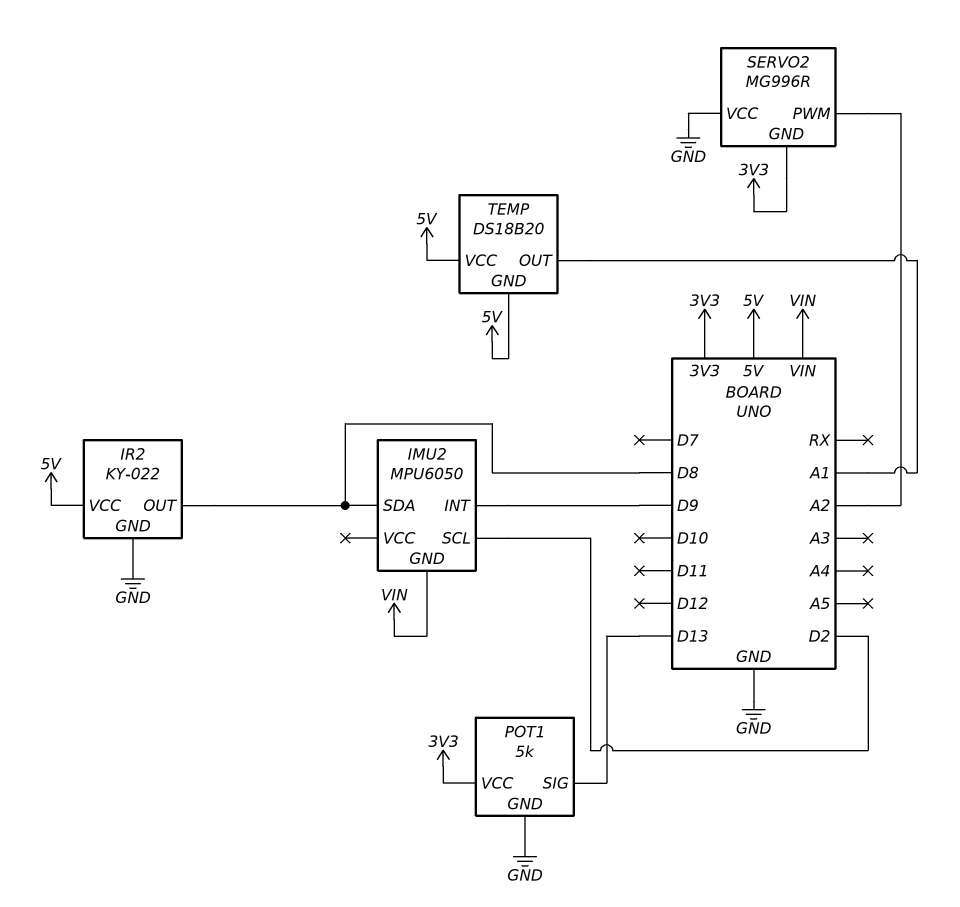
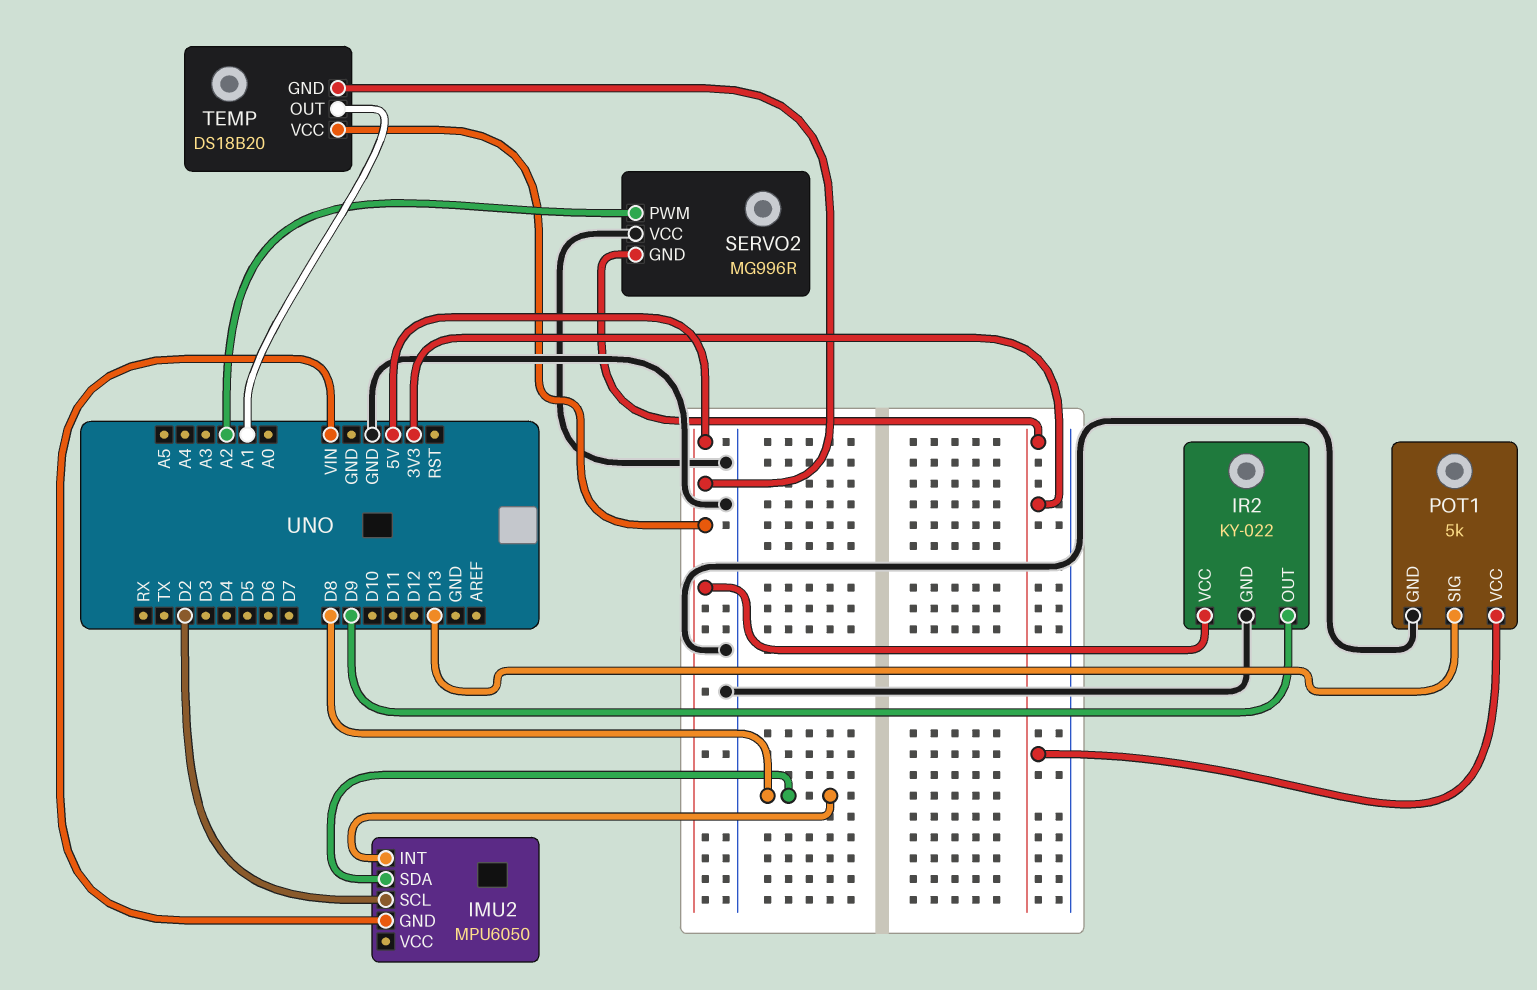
IMU2 pin INT: D9 -> D8
IR2 pin OUT: D8 -> D9

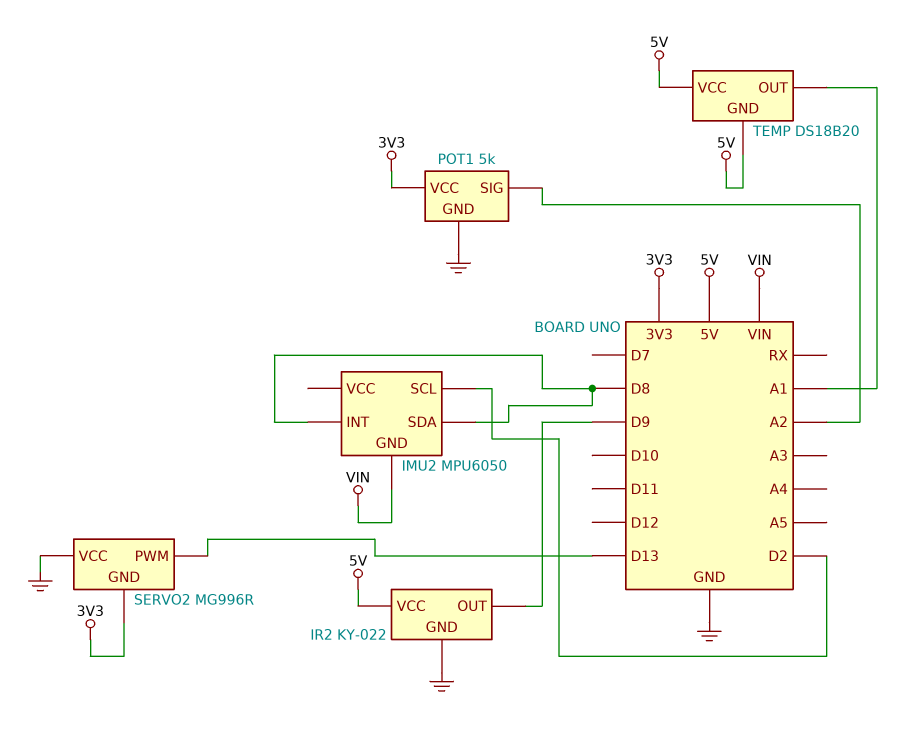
POT1 pin SIG: D13 -> A2
SERVO2 pin PWM: A2 -> D13

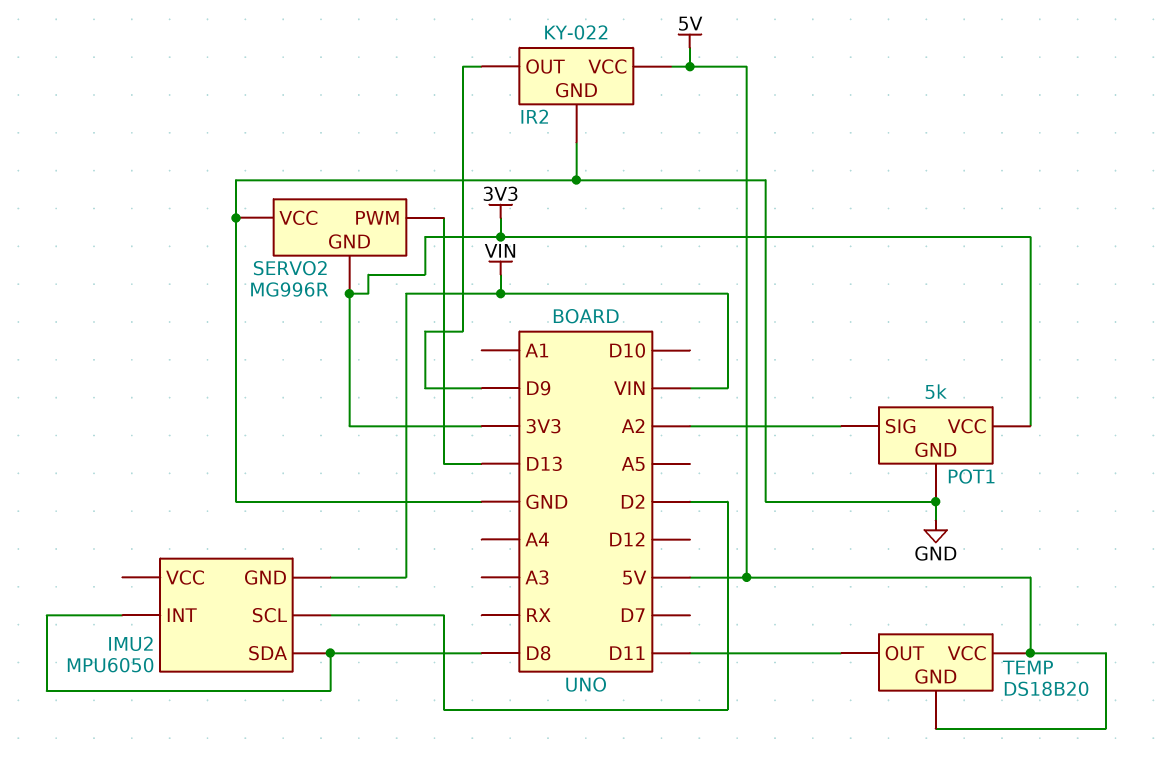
TEMP pin OUT: A1 -> D11

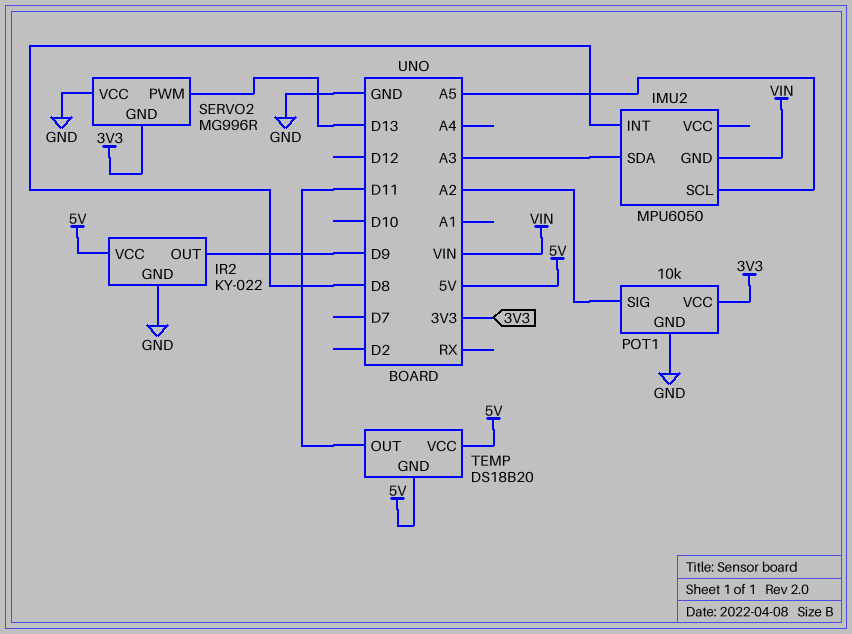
IMU2 pin SCL: D2 -> A5
IMU2 pin SDA: D8 -> A3
POT1: 5k -> 10k

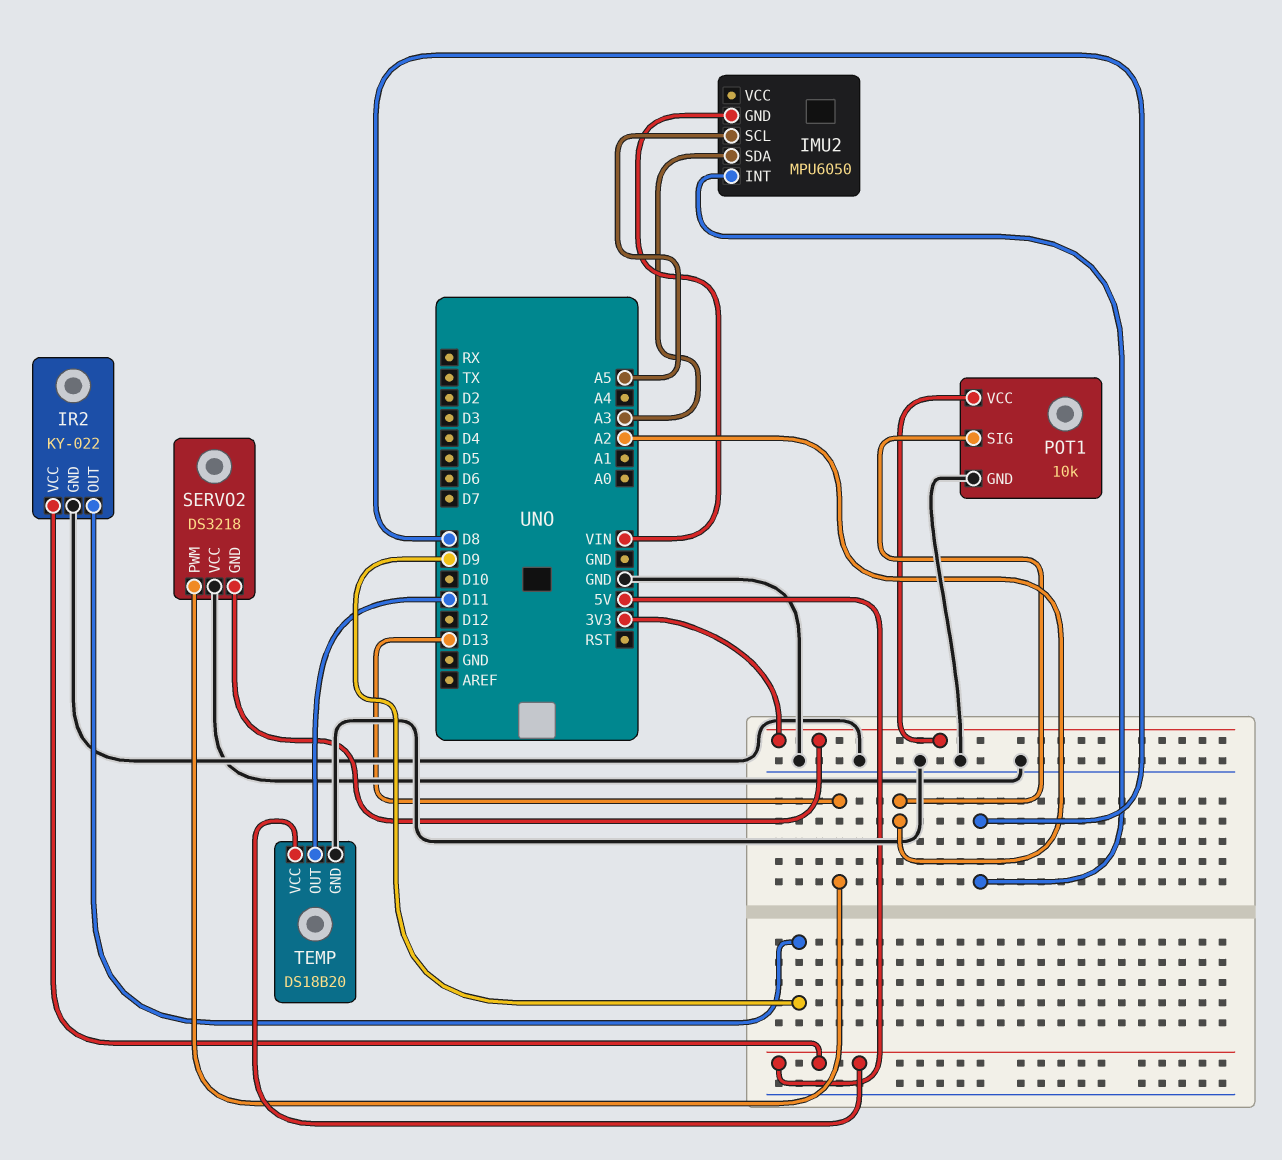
SERVO2: MG996R -> DS3218
TEMP pin GND: 5V -> GND

